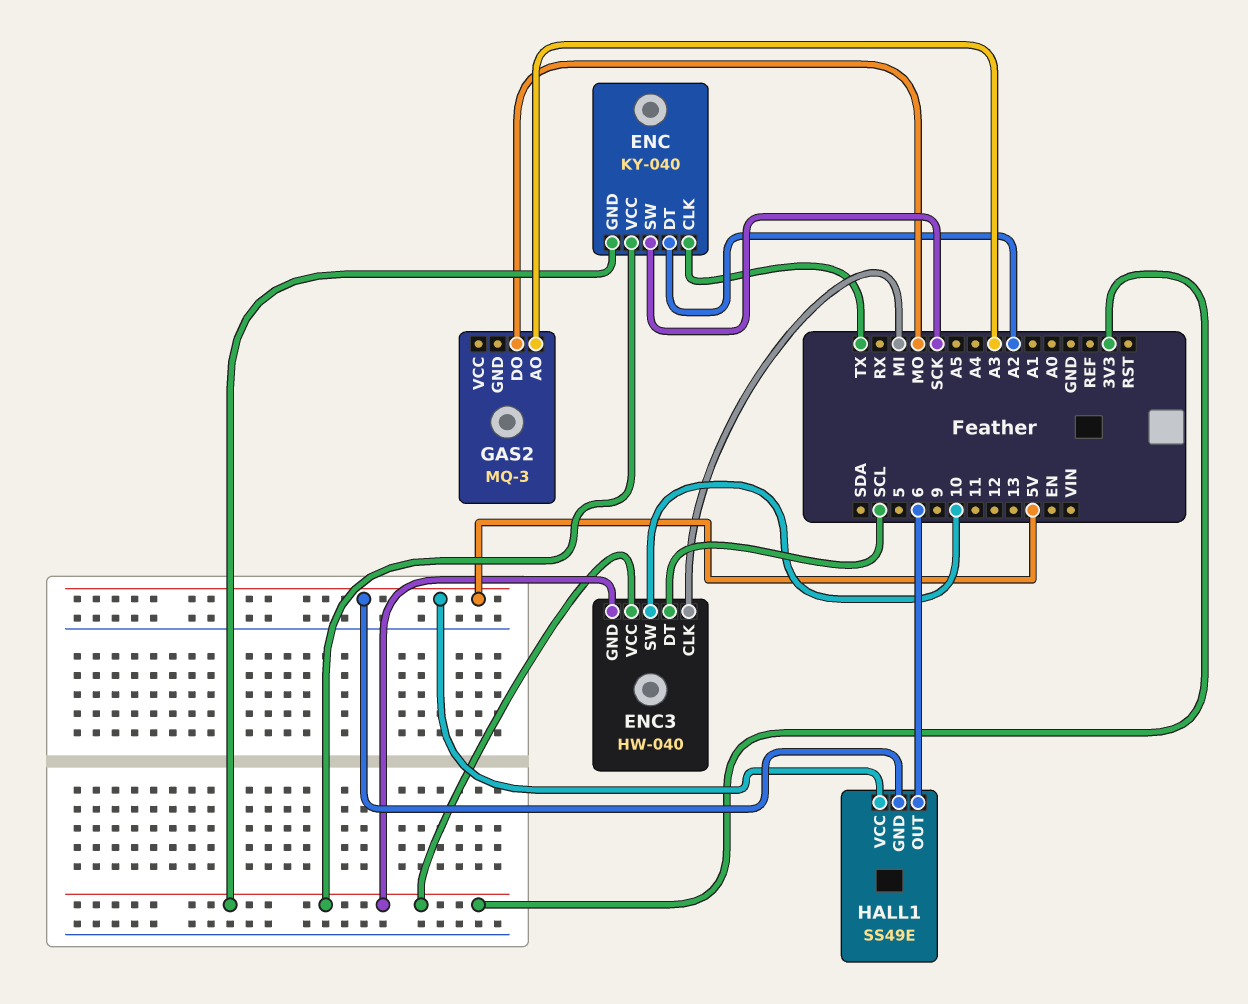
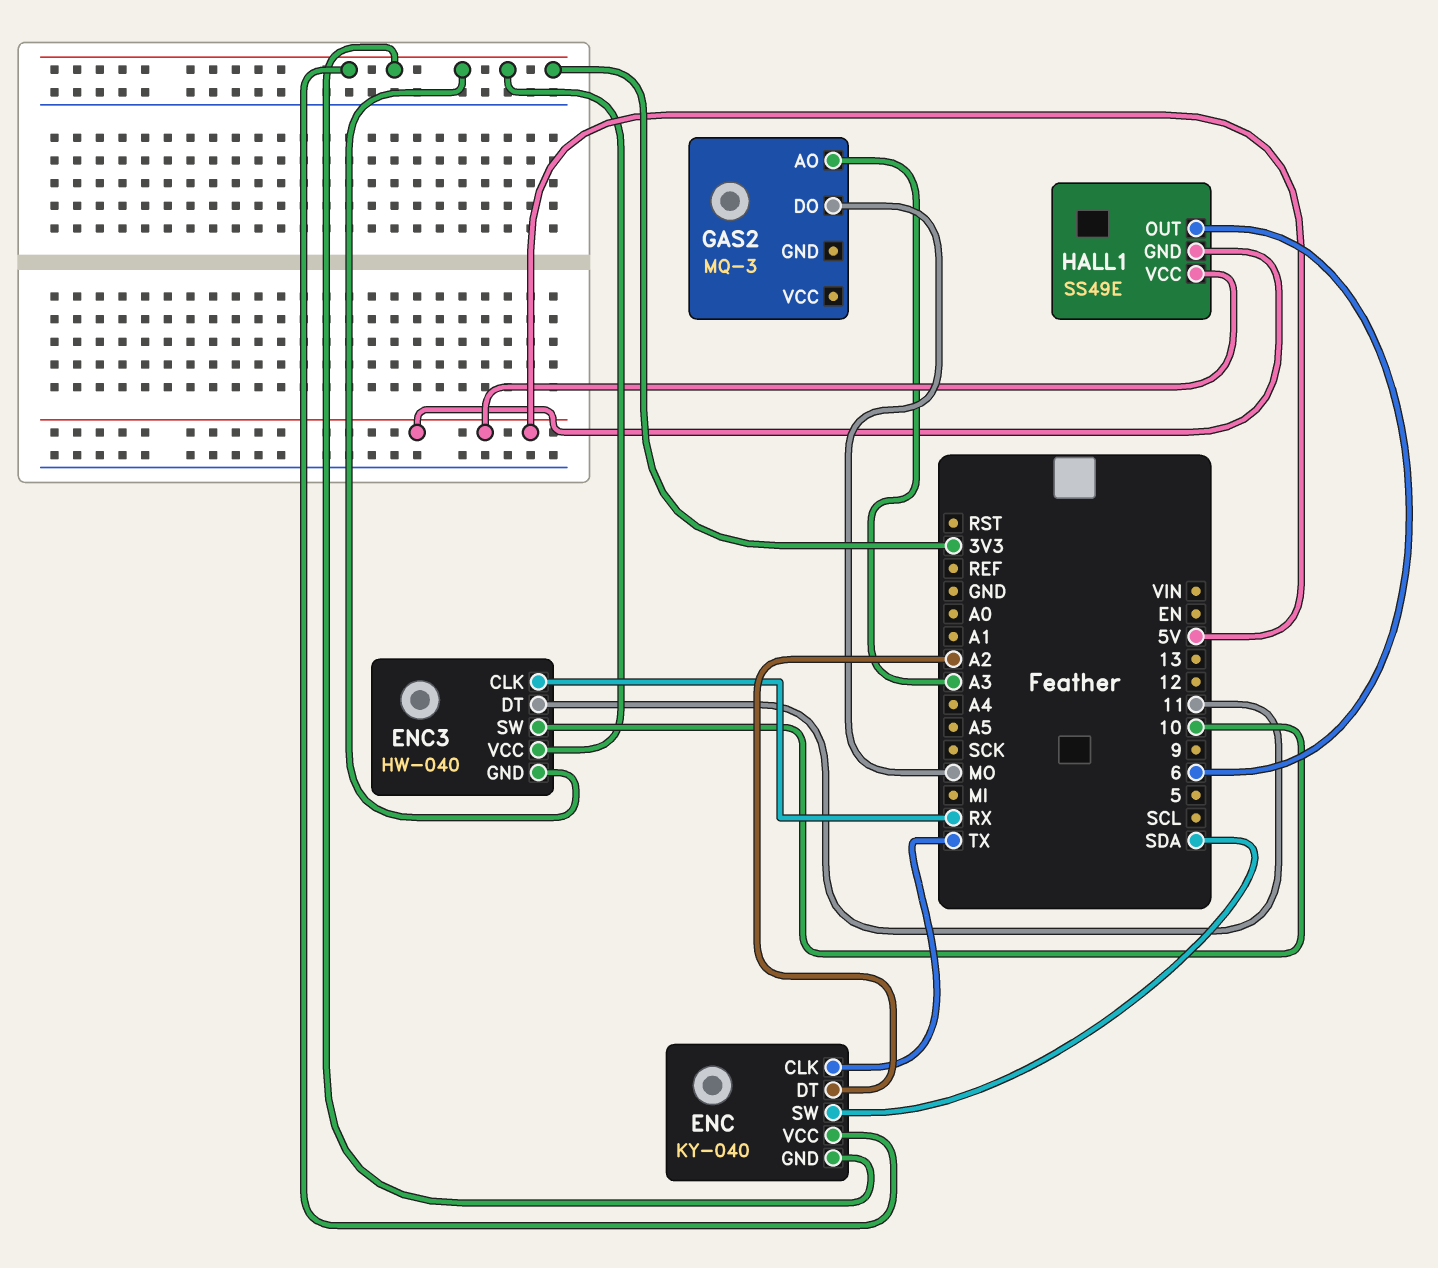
ENC pin SW: SCK -> SDA
ENC3 pin CLK: MI -> RX
ENC3 pin DT: SCL -> 11

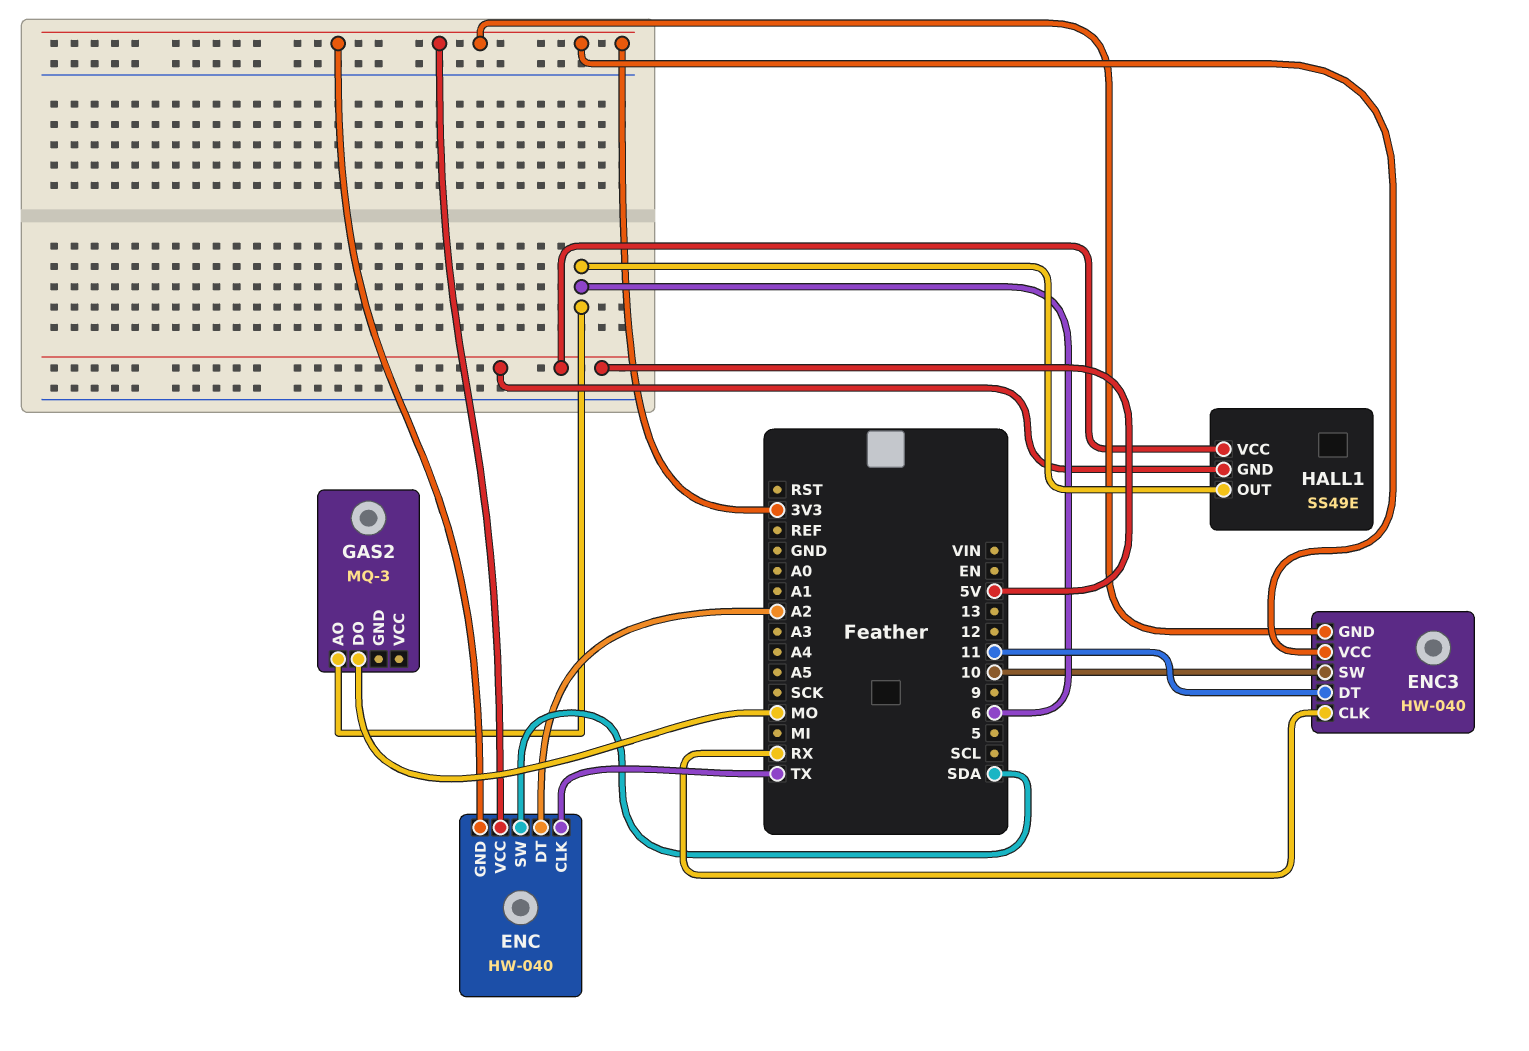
ENC: KY-040 -> HW-040
GAS2 pin AO: A3 -> 6

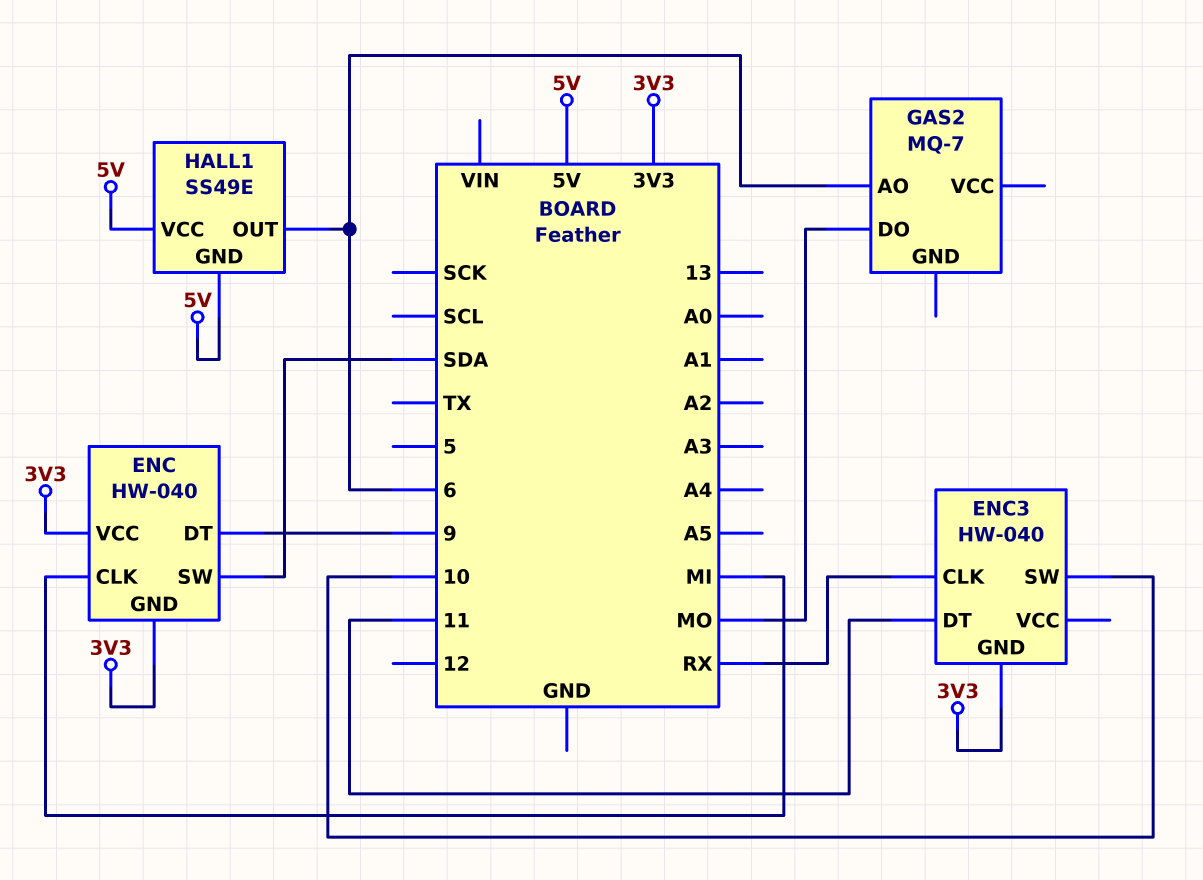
ENC pin CLK: TX -> MI
ENC pin DT: A2 -> 9
ENC3 pin VCC: 3V3 -> none
GAS2: MQ-3 -> MQ-7

